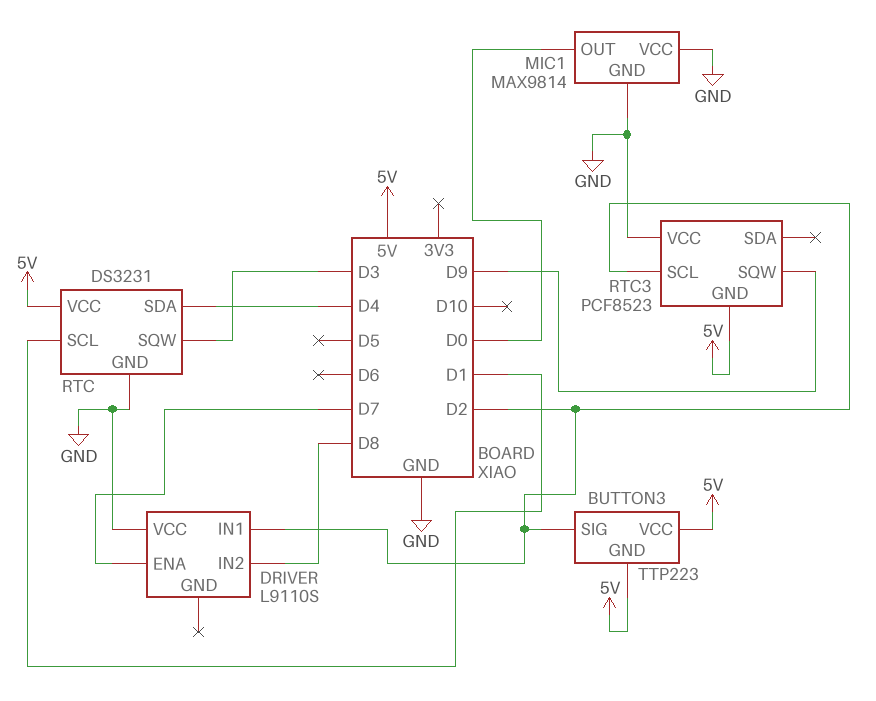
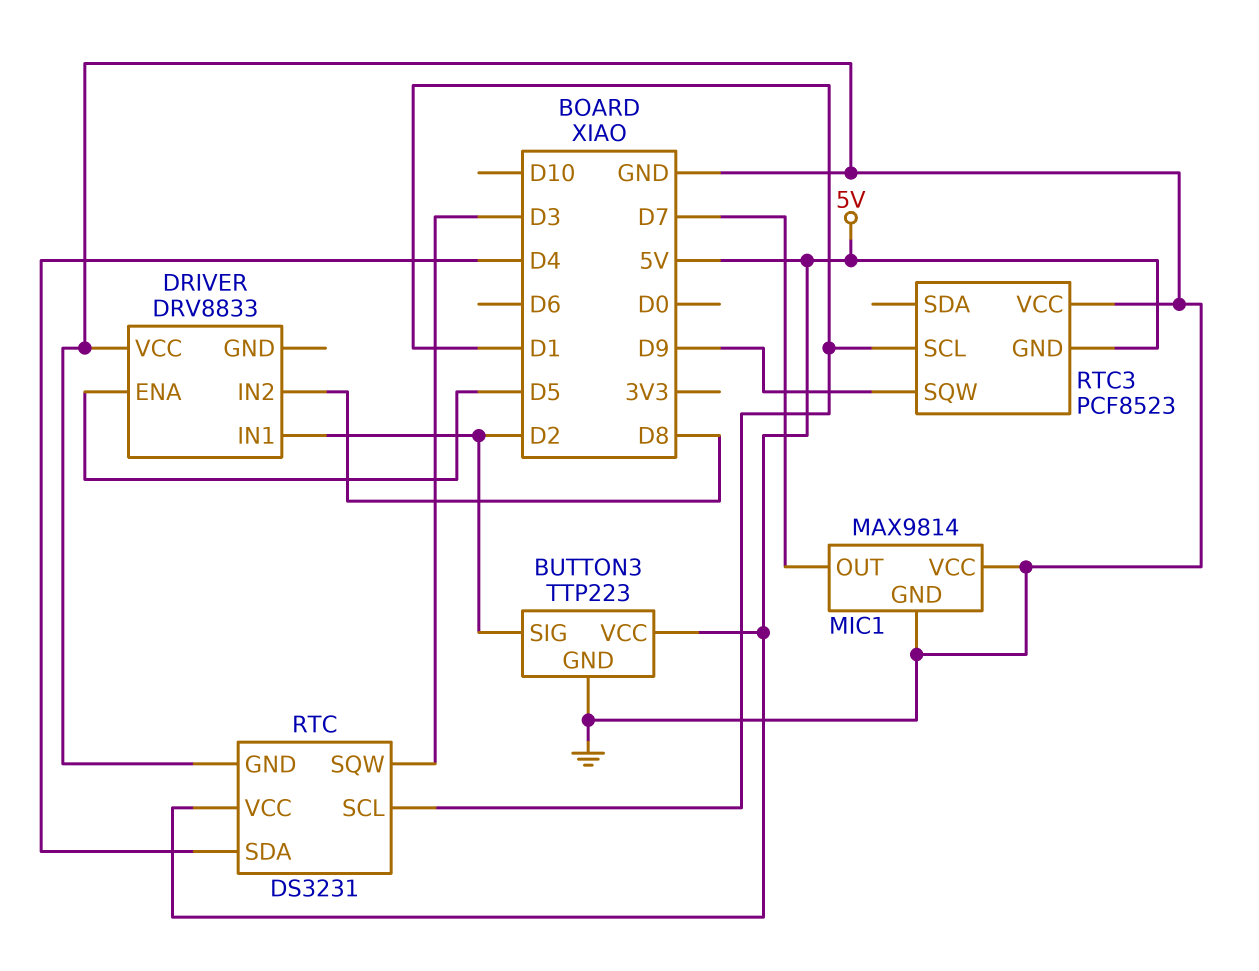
BUTTON3 pin GND: 5V -> GND
DRIVER: L9110S -> DRV8833
DRIVER pin ENA: D7 -> D5
MIC1 pin OUT: D0 -> D7
RTC3 pin SCL: D2 -> D1

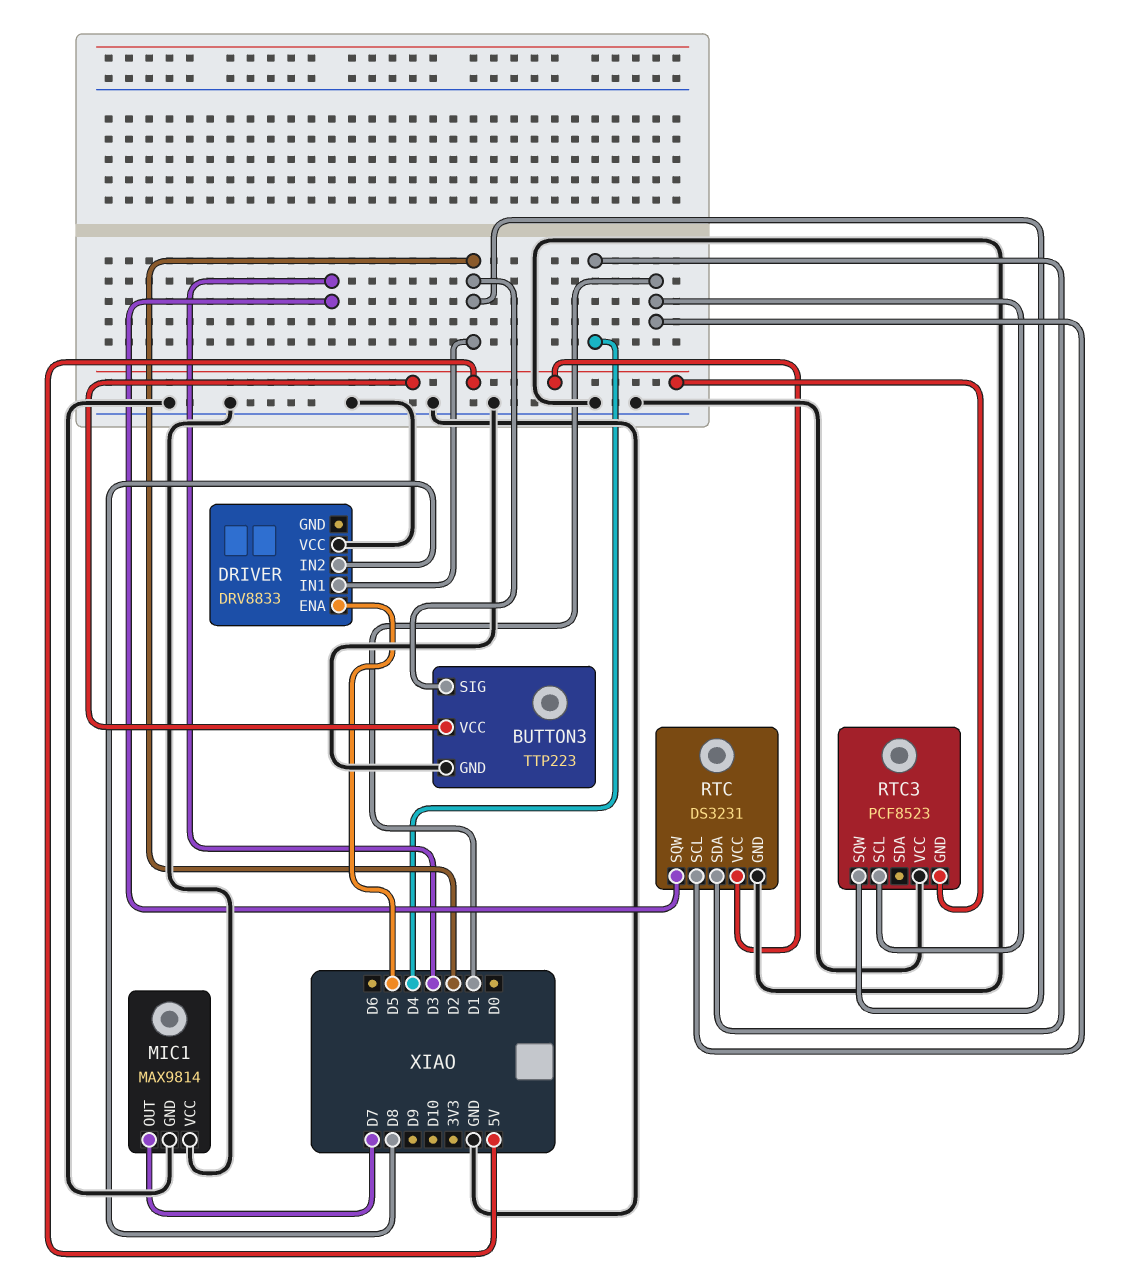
RTC3 pin SQW: D9 -> D2

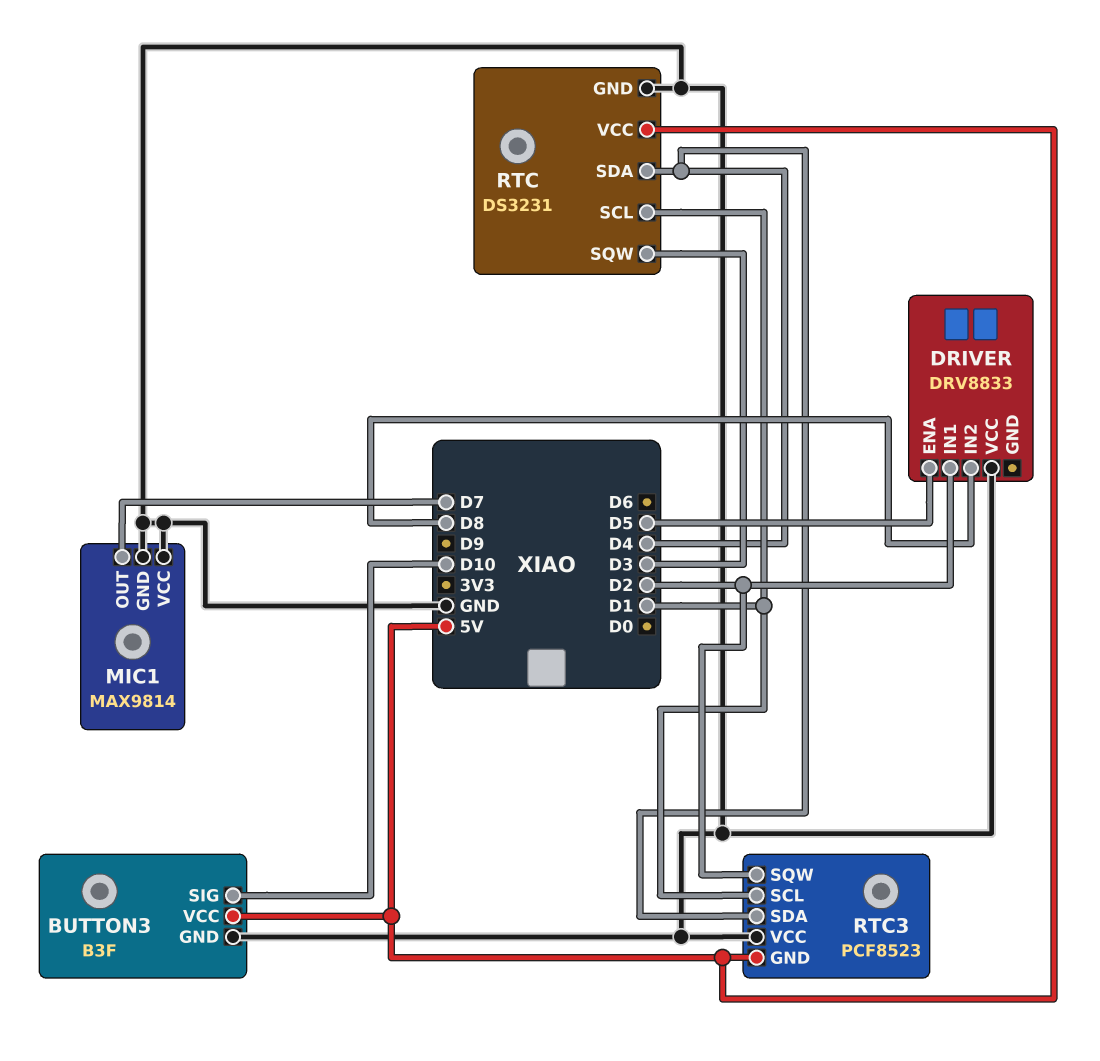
BUTTON3: TTP223 -> B3F
BUTTON3 pin SIG: D2 -> D10
RTC3 pin SDA: none -> D4

